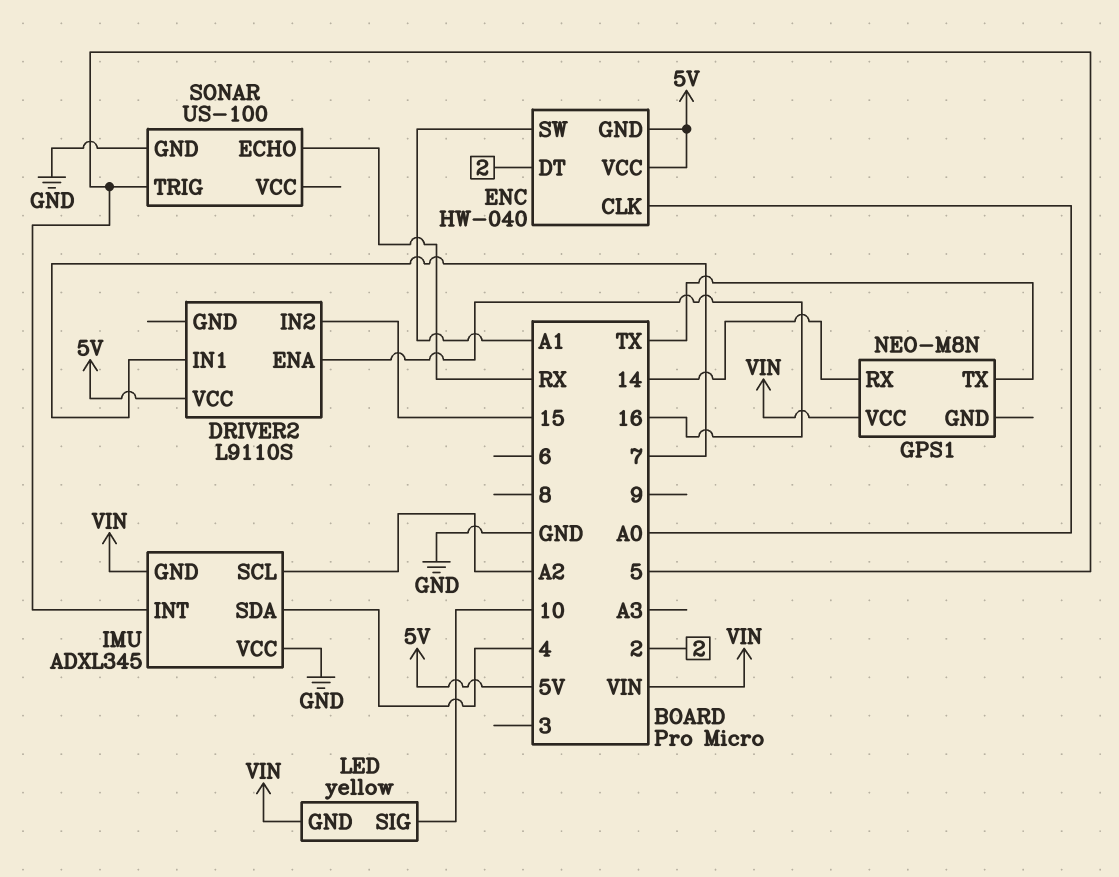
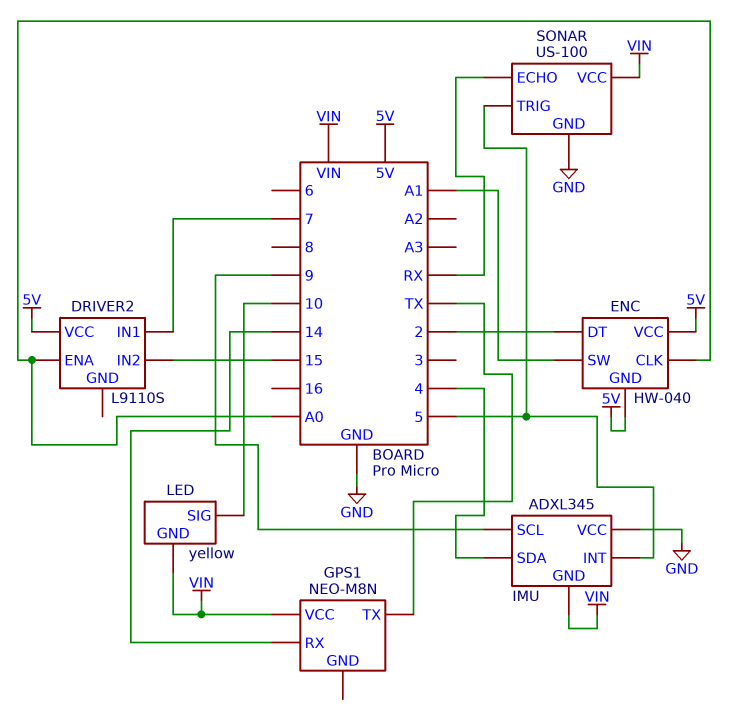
DRIVER2 pin ENA: 16 -> A0
IMU pin SCL: A2 -> 9
SONAR pin VCC: none -> VIN

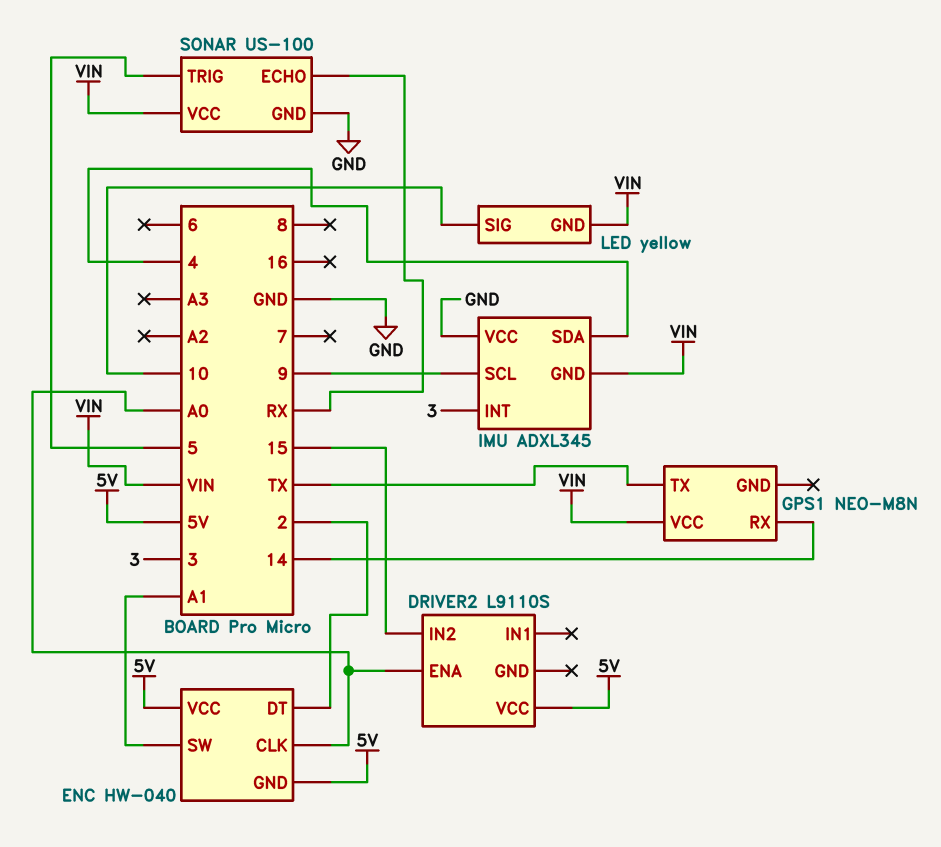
DRIVER2 pin IN1: 7 -> none
IMU pin INT: 5 -> 3

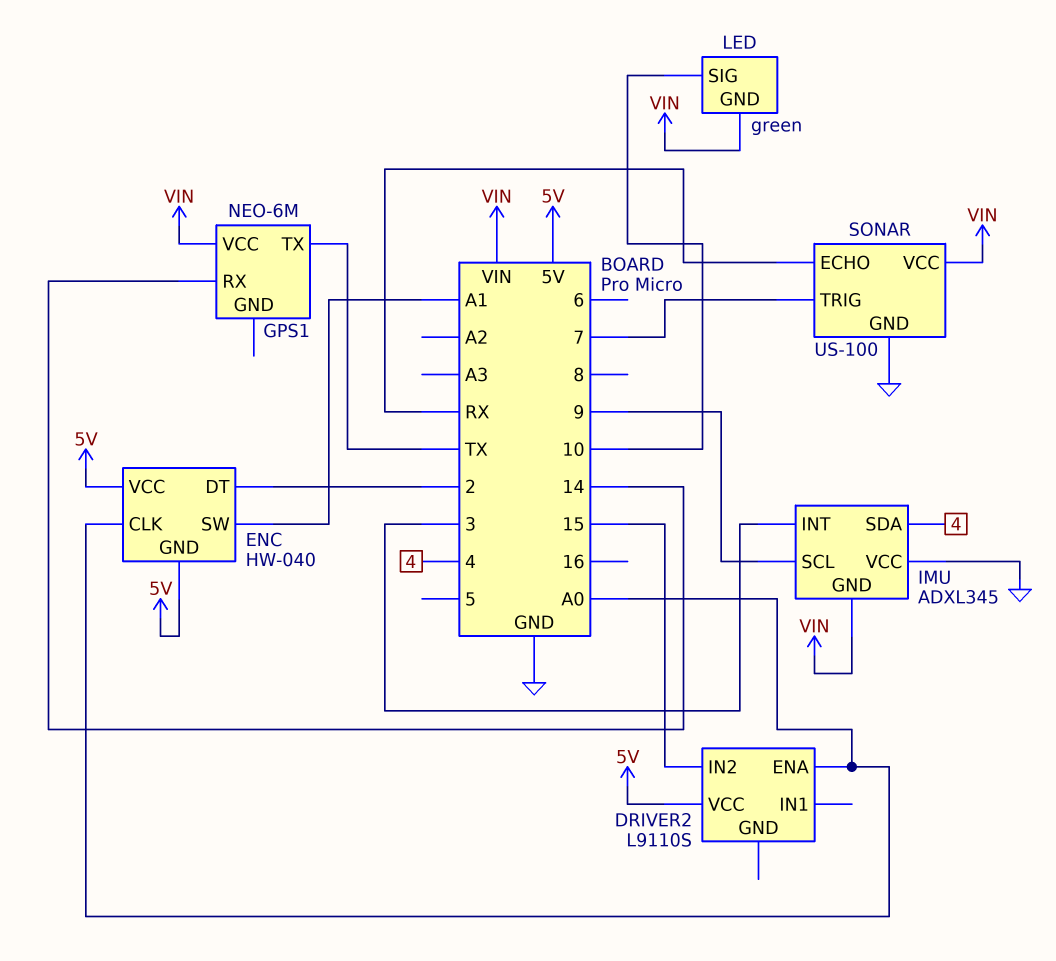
GPS1: NEO-M8N -> NEO-6M
LED: yellow -> green
SONAR pin TRIG: 5 -> 7

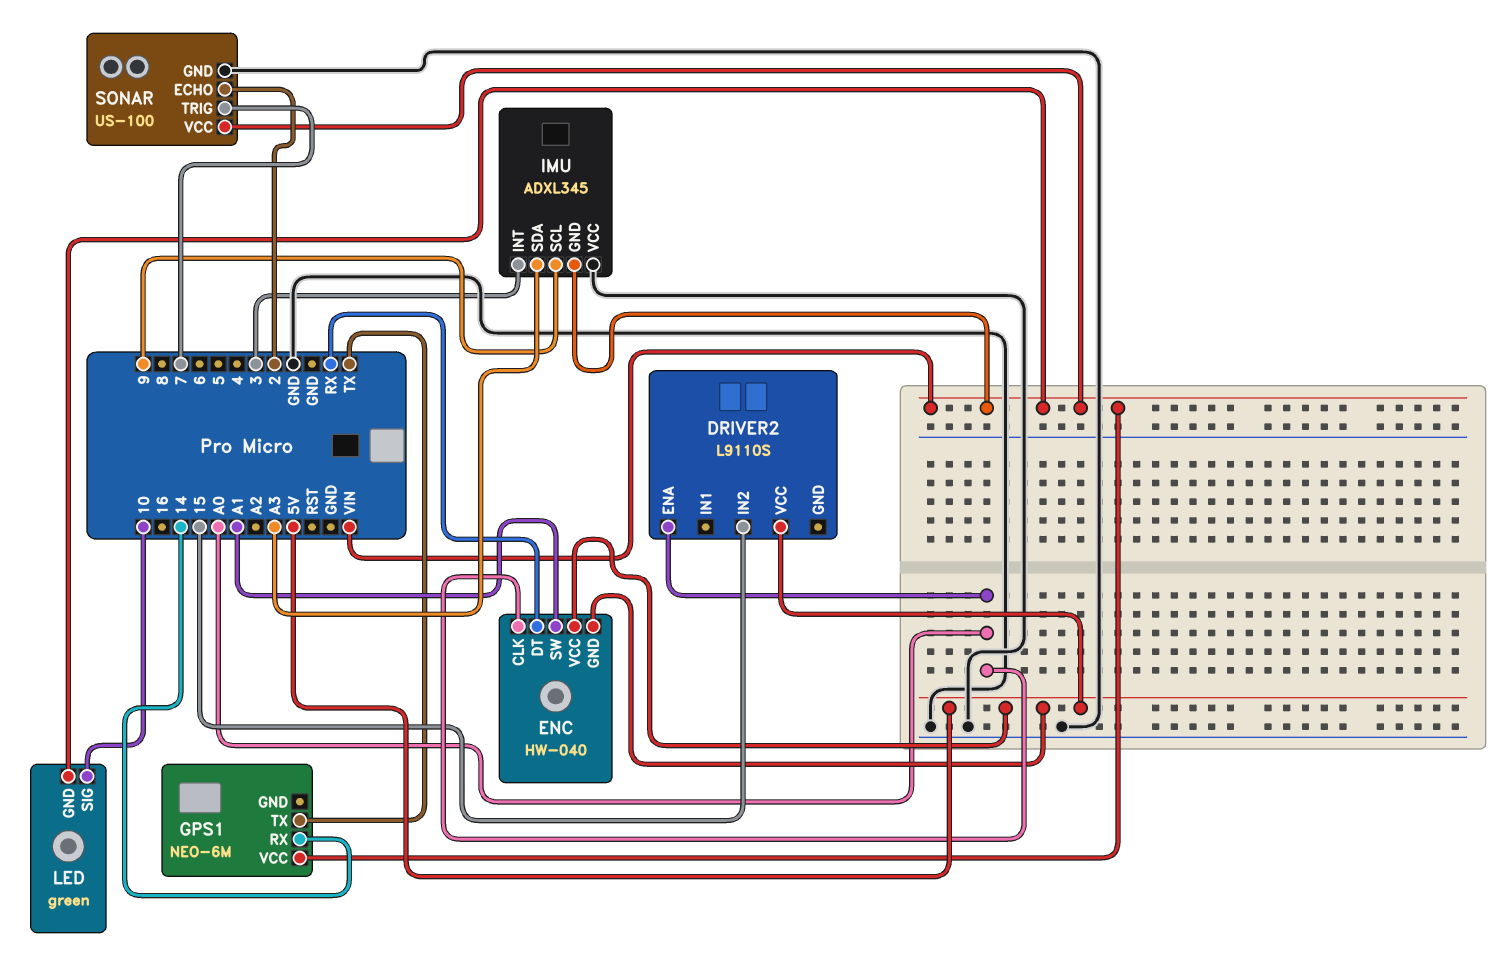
ENC pin DT: 2 -> RX
IMU pin SDA: 4 -> A3
SONAR pin ECHO: RX -> 2

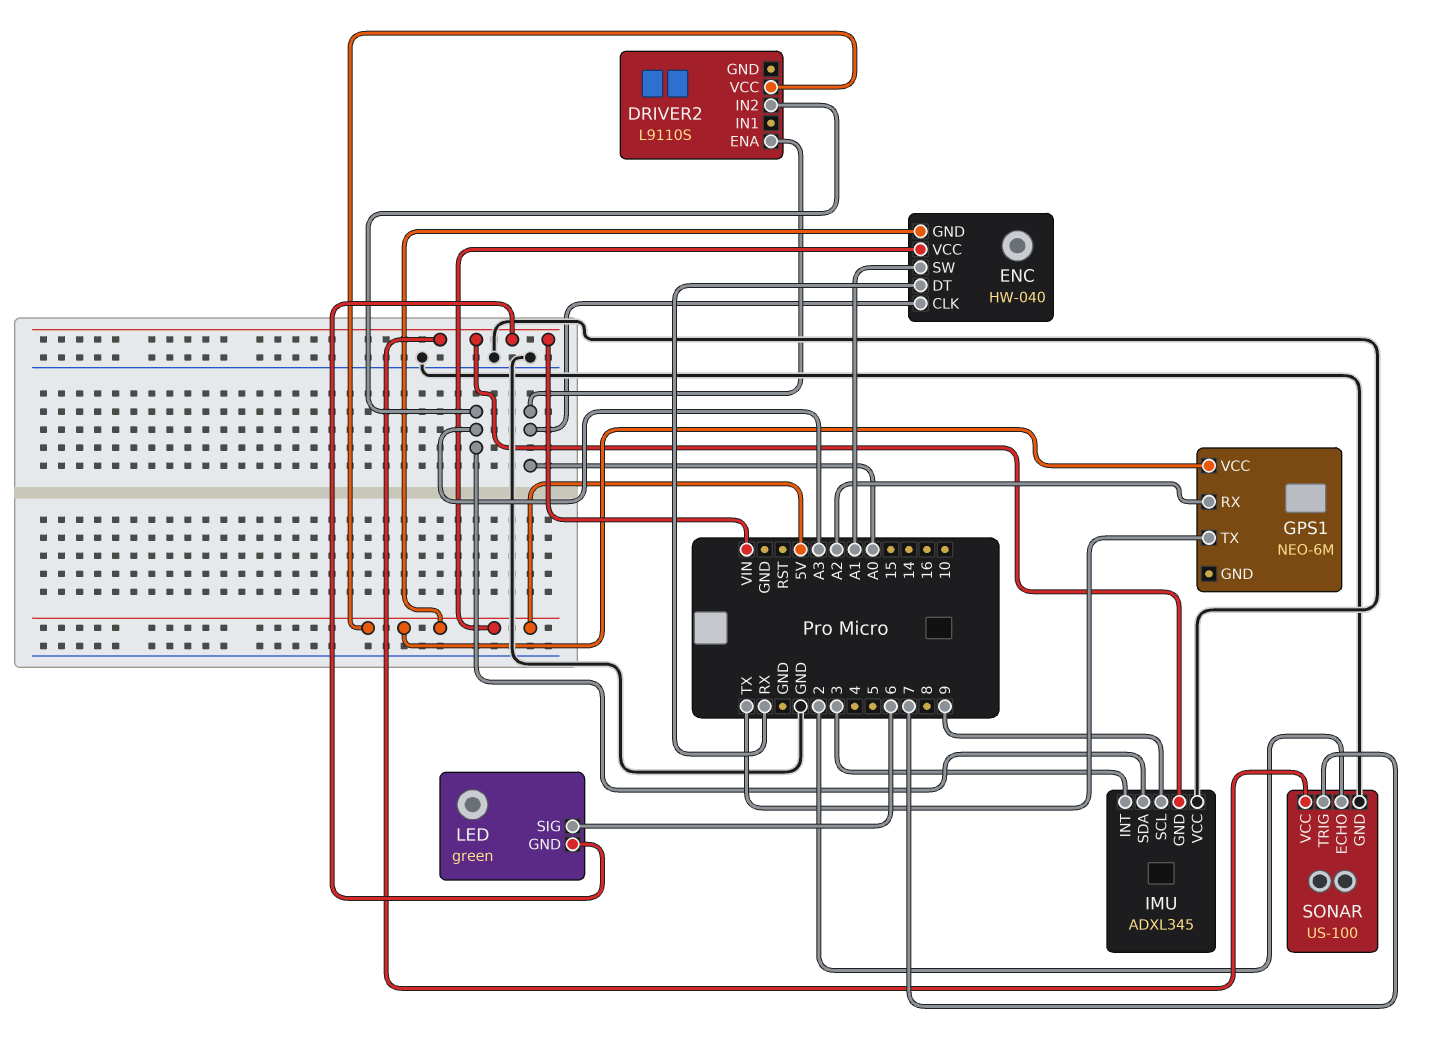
DRIVER2 pin IN2: 15 -> A3
GPS1 pin RX: 14 -> A2
GPS1 pin VCC: VIN -> 5V
LED pin SIG: 10 -> 6

